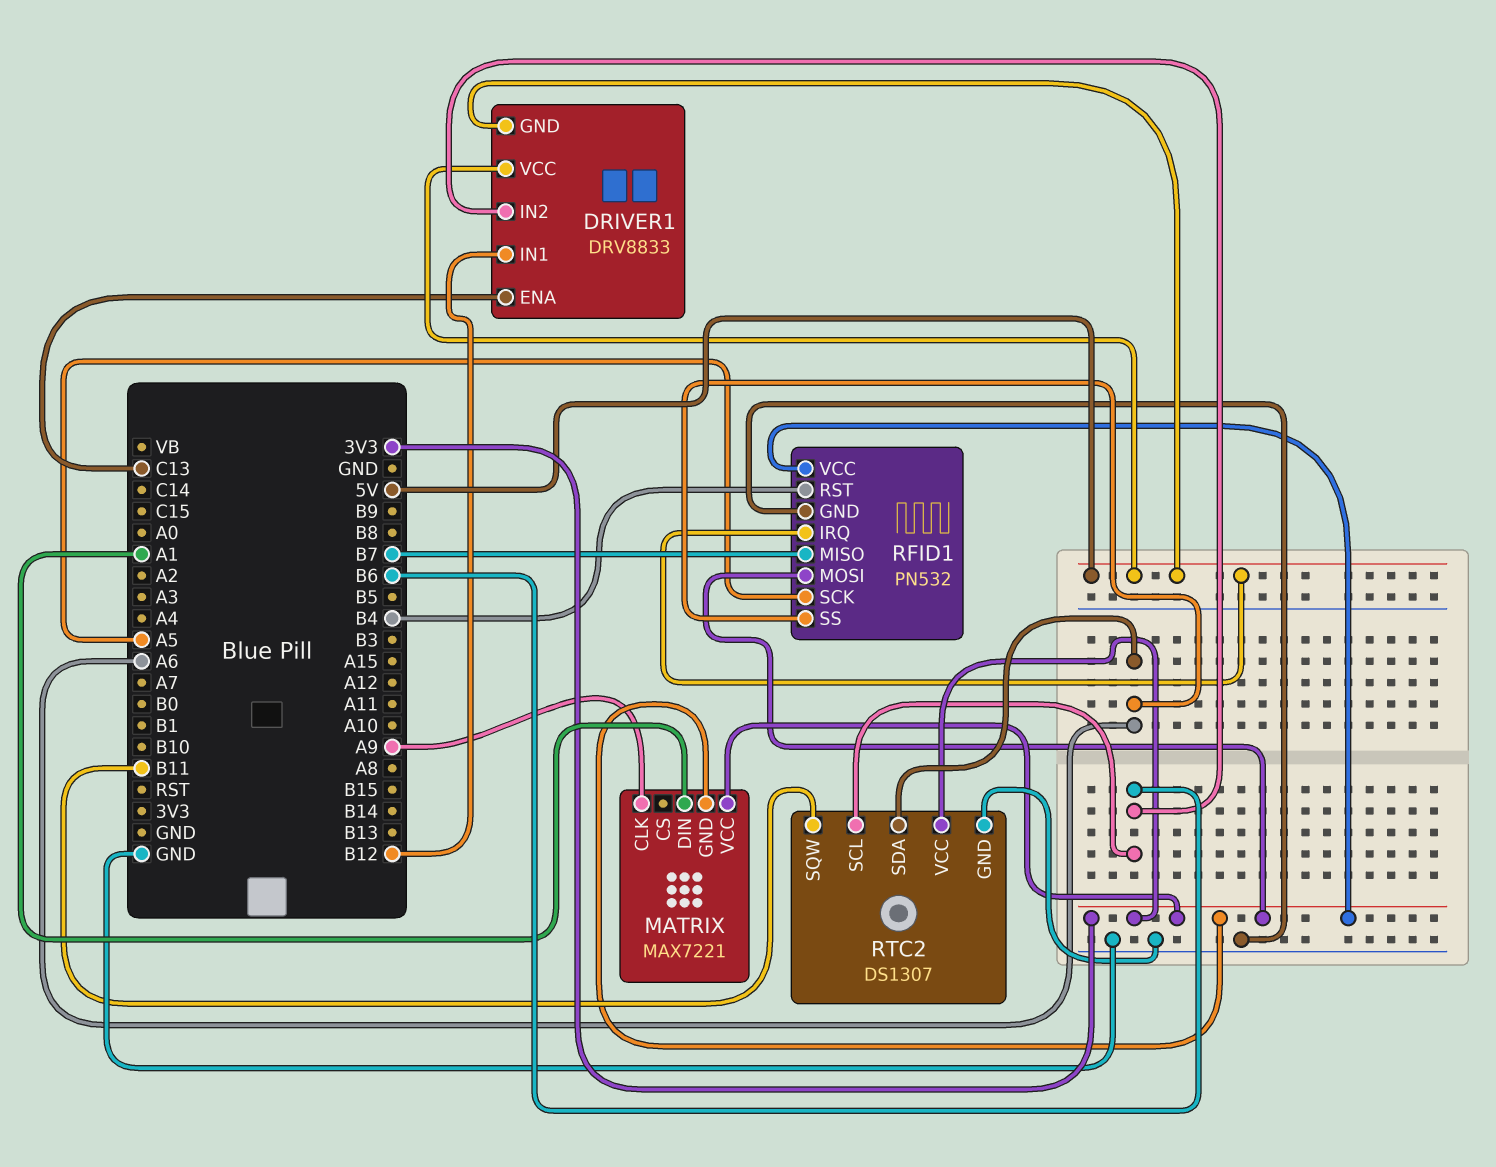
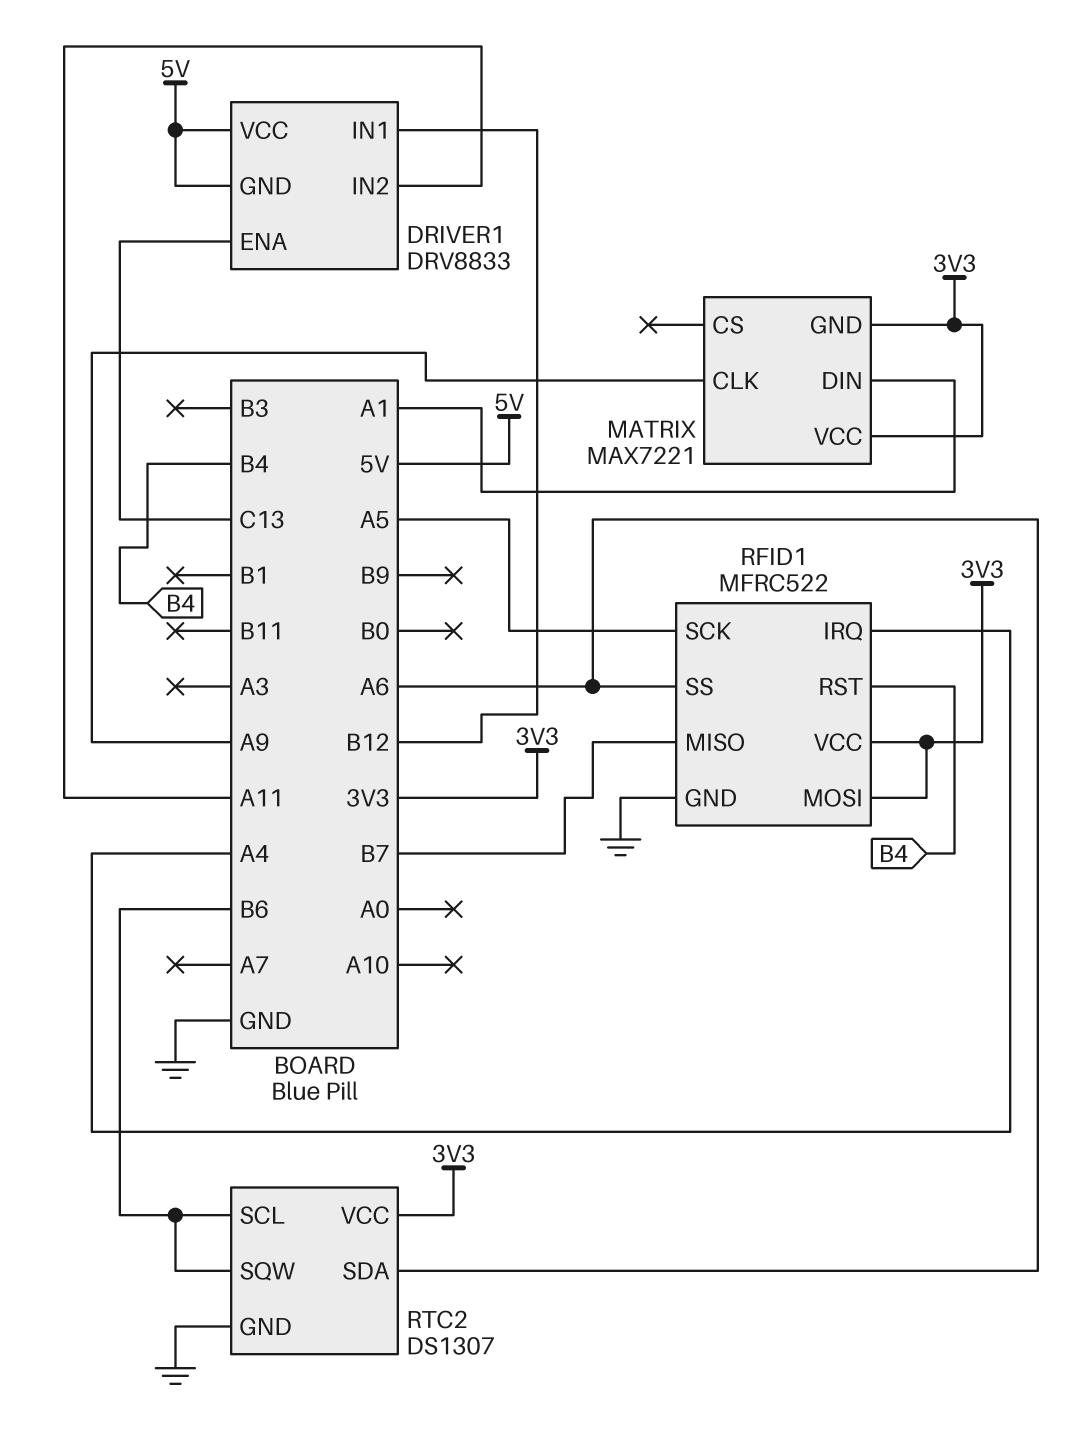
DRIVER1 pin IN2: B6 -> A11
RFID1: PN532 -> MFRC522
RFID1 pin IRQ: 5V -> A4
RTC2 pin SQW: B11 -> B6

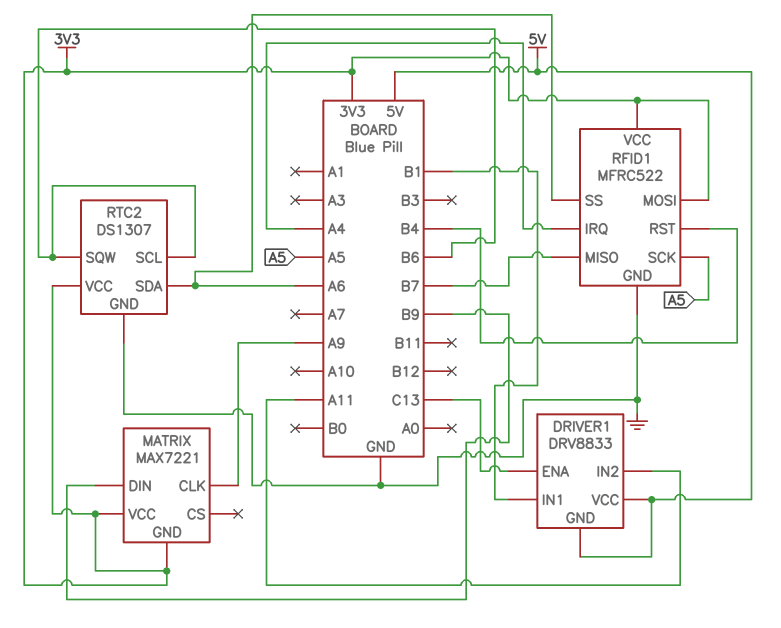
DRIVER1 pin IN1: B12 -> B1
MATRIX pin DIN: A1 -> B9

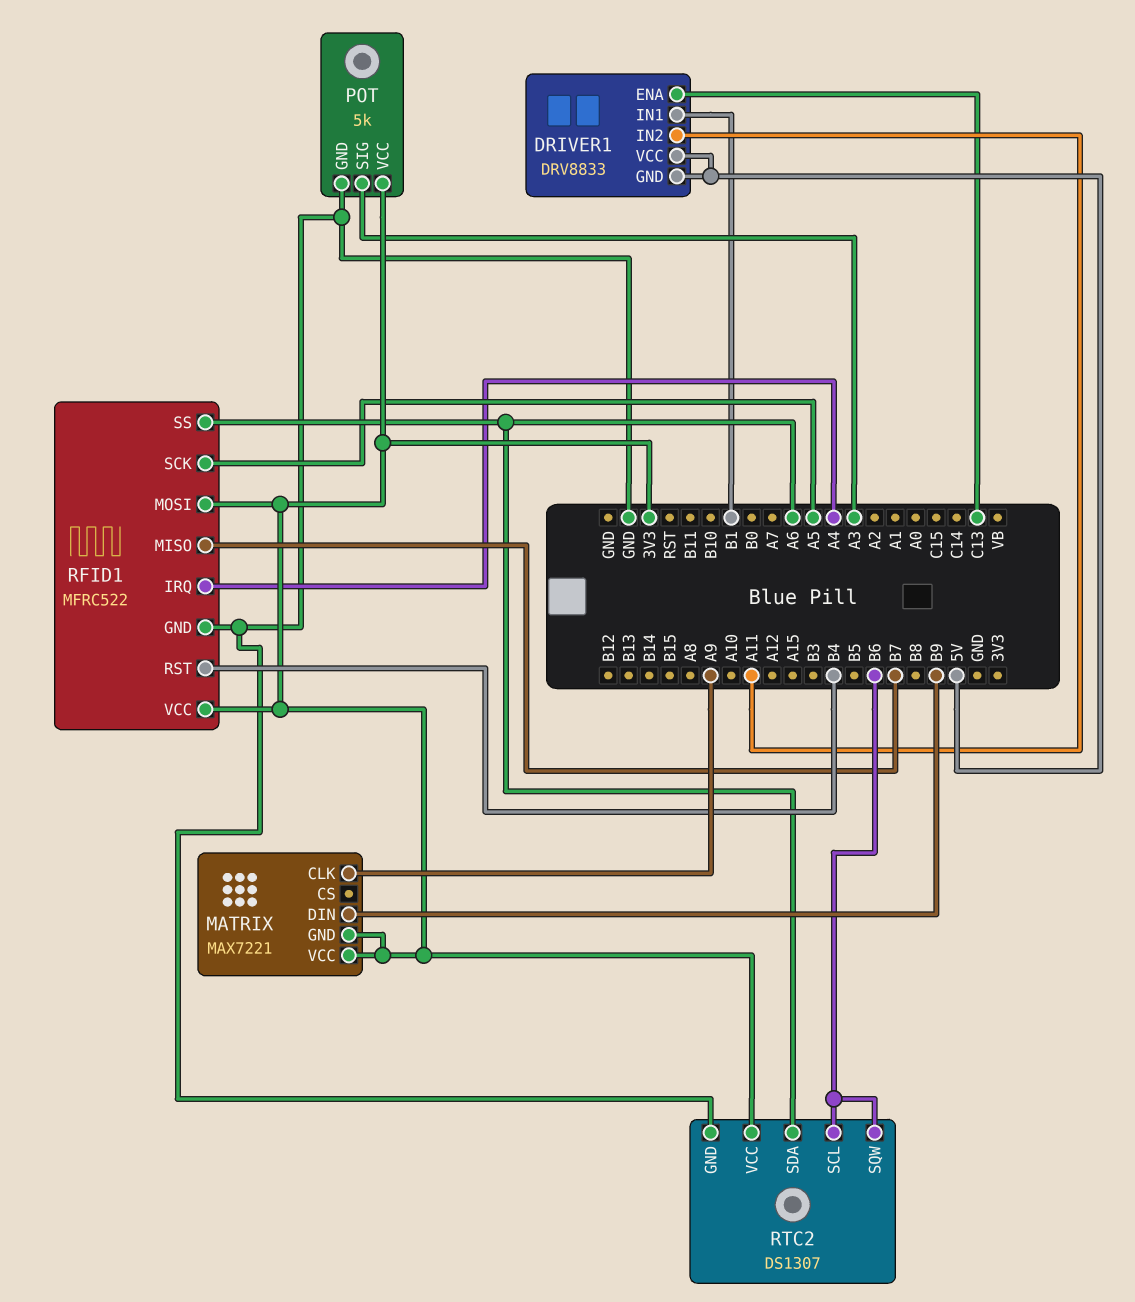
POT: none -> 5k
POT pin GND: none -> GND
POT pin SIG: none -> A3
POT pin VCC: none -> 3V3

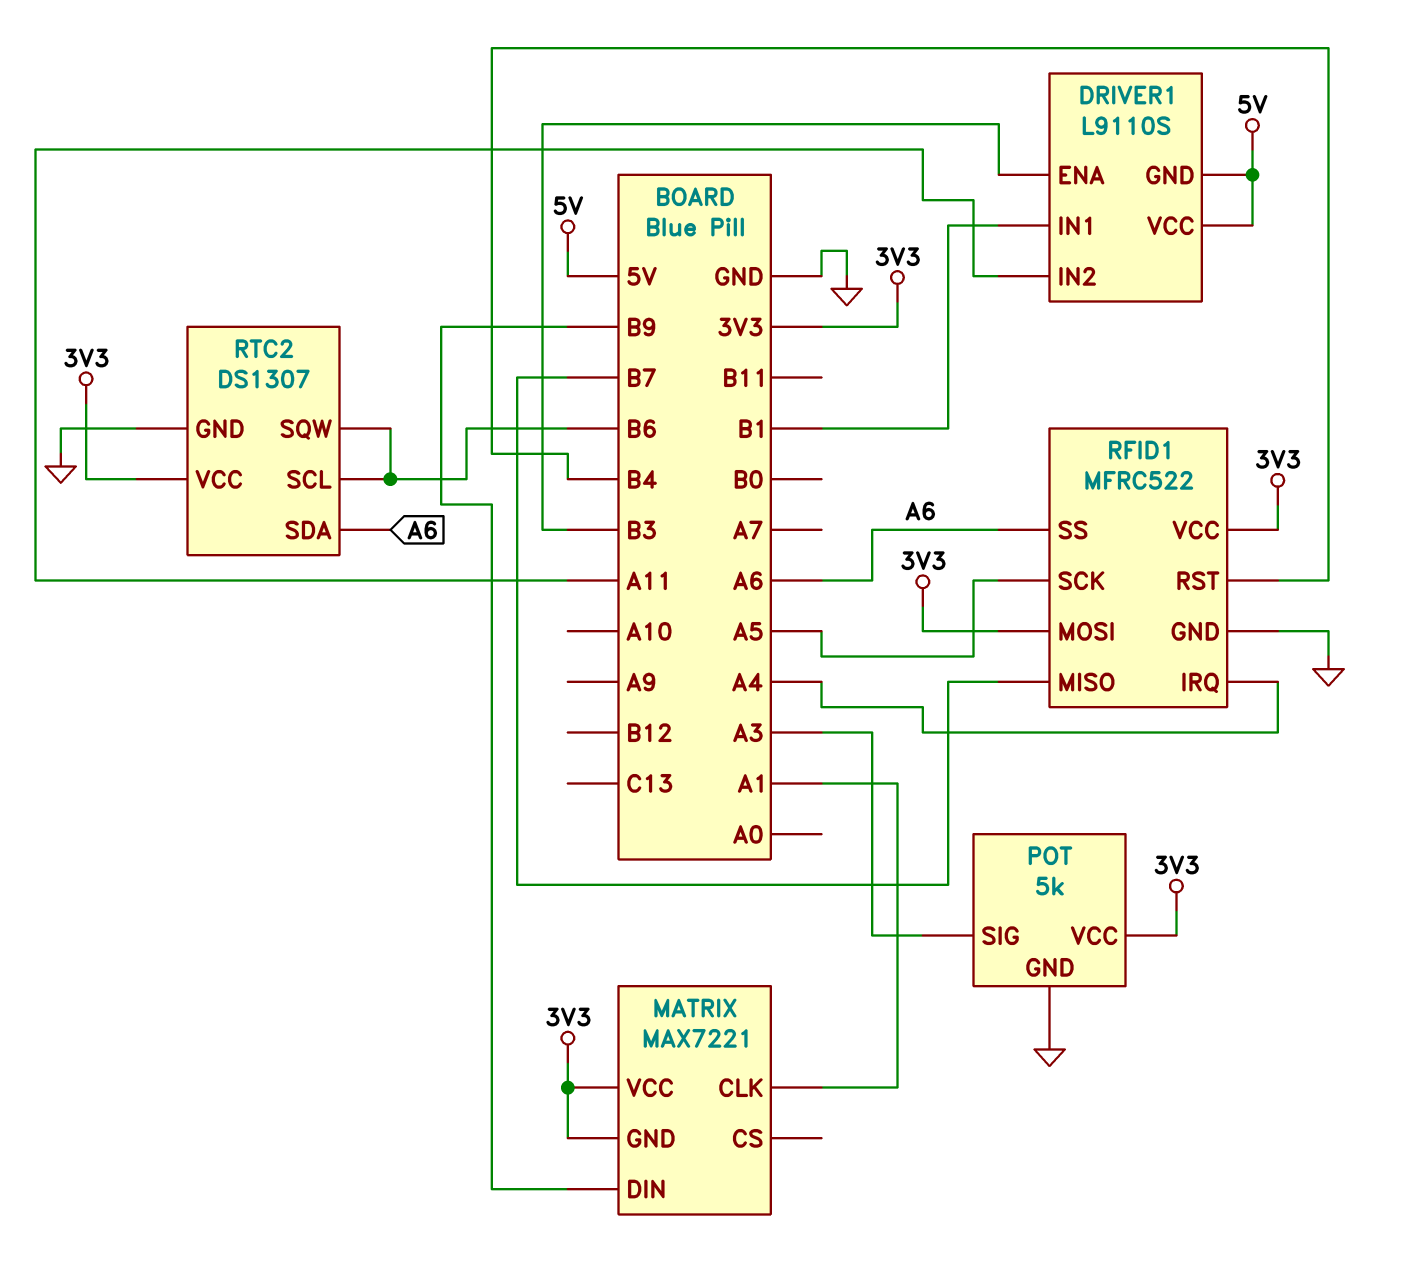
DRIVER1: DRV8833 -> L9110S
DRIVER1 pin ENA: C13 -> B3
MATRIX pin CLK: A9 -> A1

